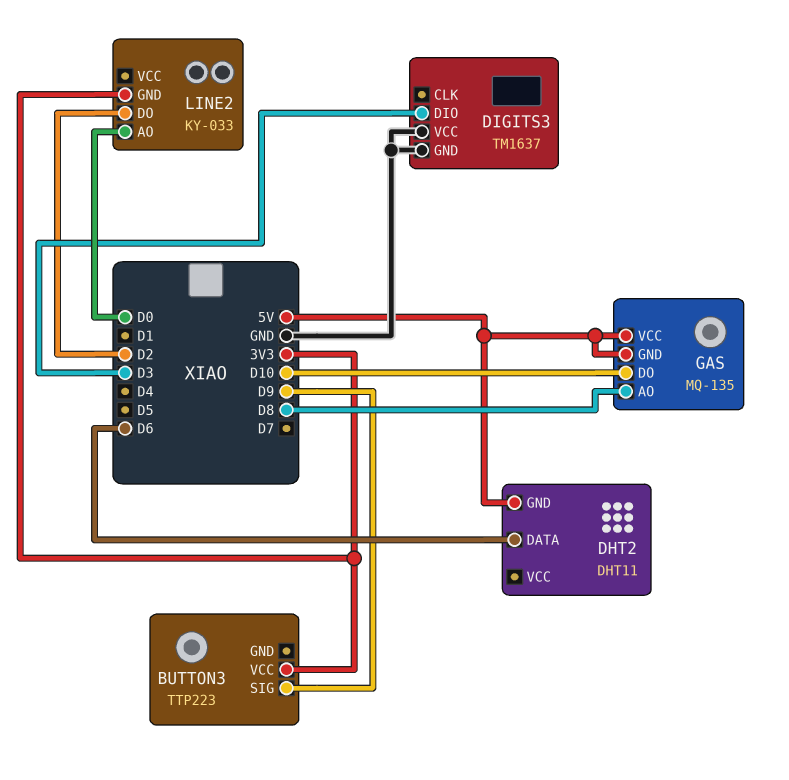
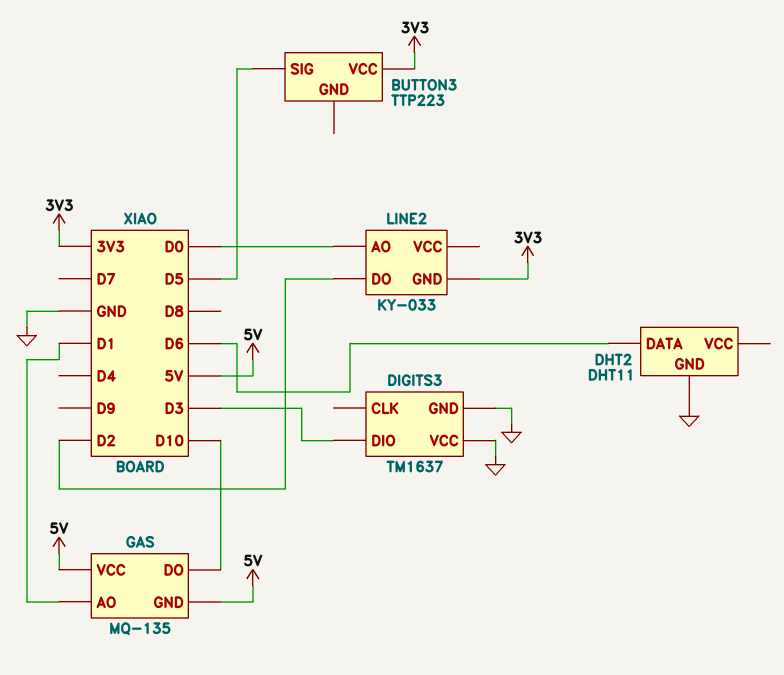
BUTTON3 pin SIG: D9 -> D5
DHT2 pin GND: 5V -> GND
GAS pin AO: D8 -> D1

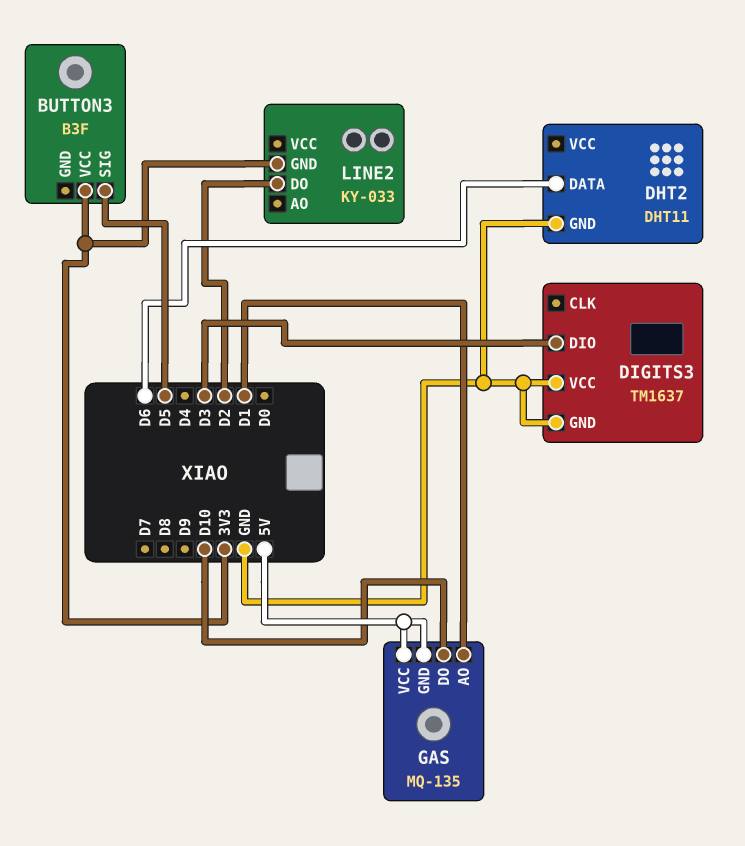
BUTTON3: TTP223 -> B3F
LINE2 pin AO: D0 -> none

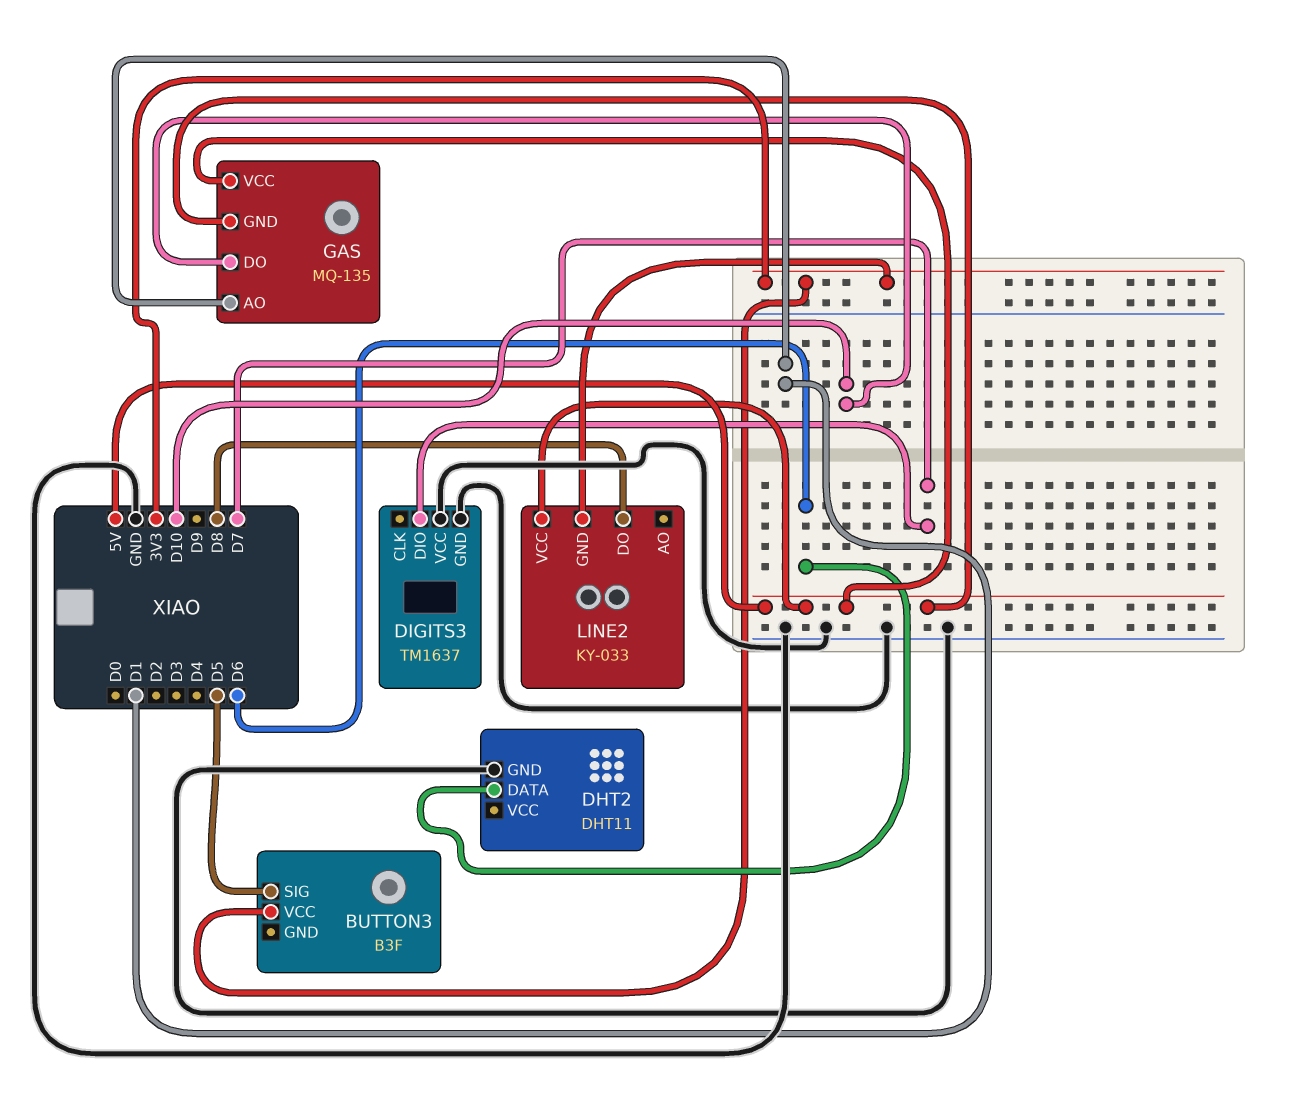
DIGITS3 pin DIO: D3 -> D7
LINE2 pin DO: D2 -> D8
LINE2 pin VCC: none -> 5V

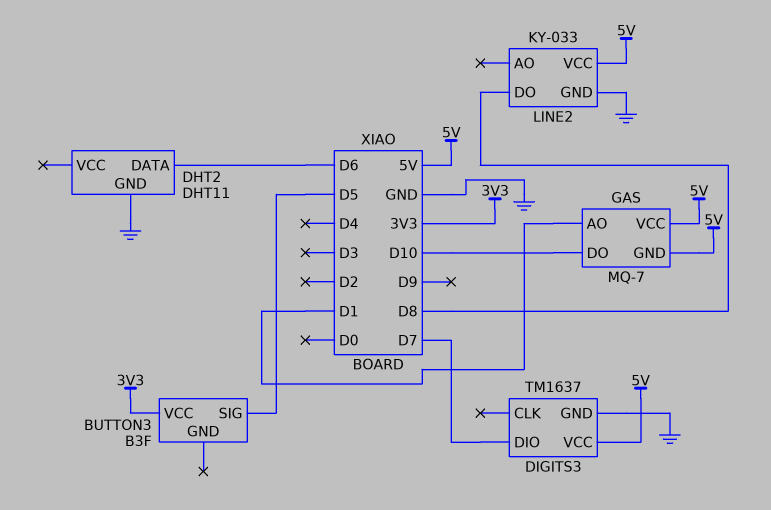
DIGITS3 pin VCC: GND -> 5V
GAS: MQ-135 -> MQ-7
LINE2 pin GND: 3V3 -> GND

